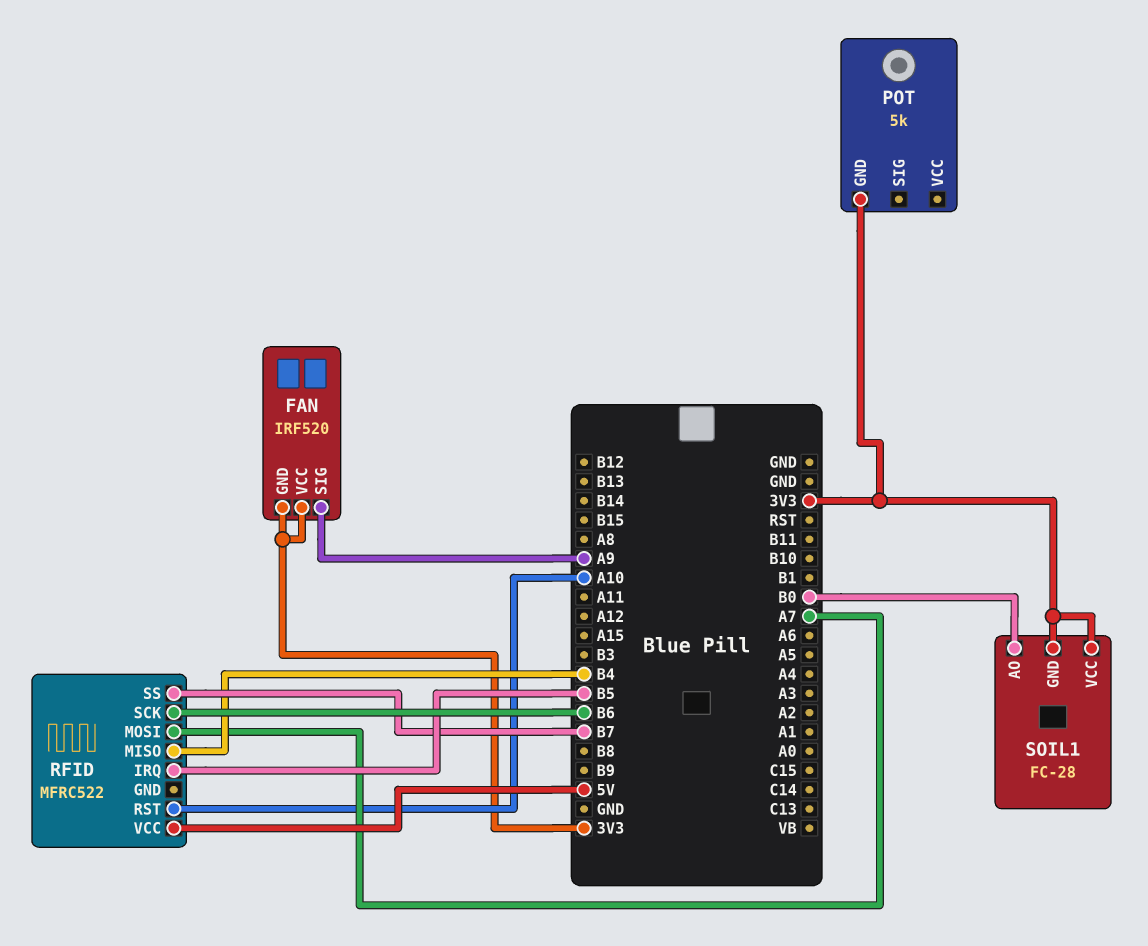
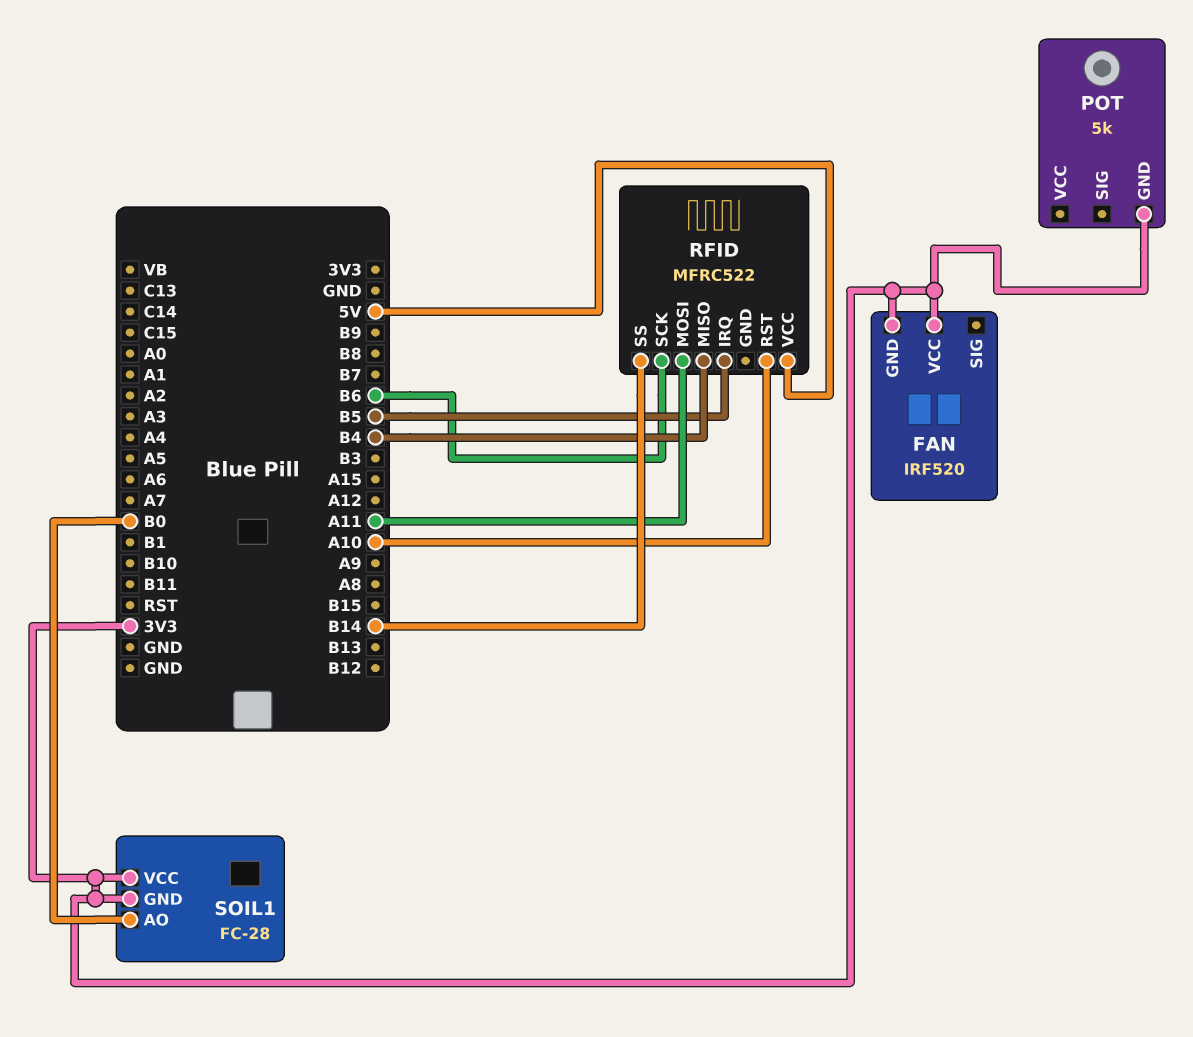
FAN pin SIG: A9 -> none
RFID pin MOSI: A7 -> A11
RFID pin SS: B7 -> B14

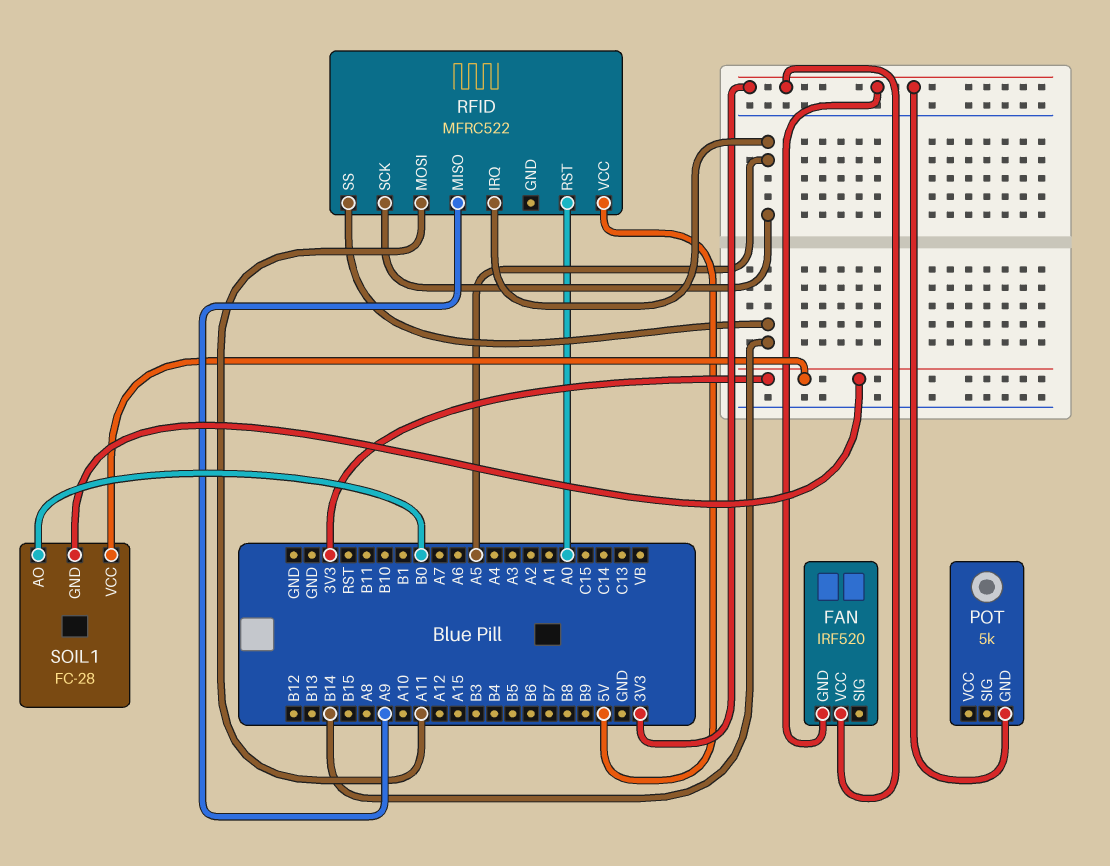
RFID pin IRQ: B5 -> A5
RFID pin MISO: B4 -> A9
RFID pin RST: A10 -> A0
RFID pin SCK: B6 -> A5

